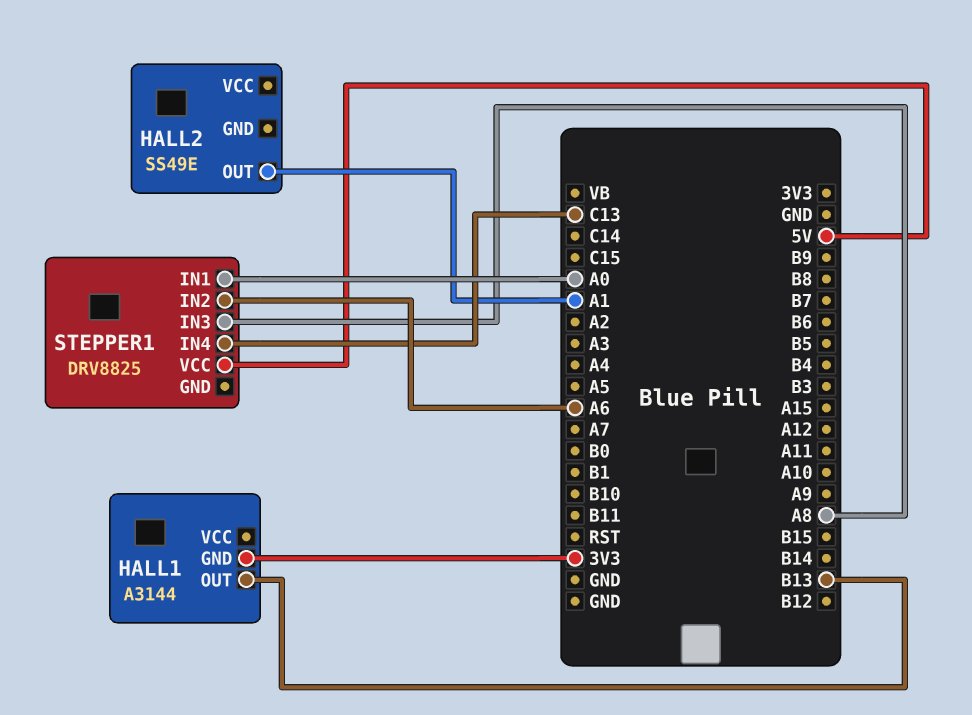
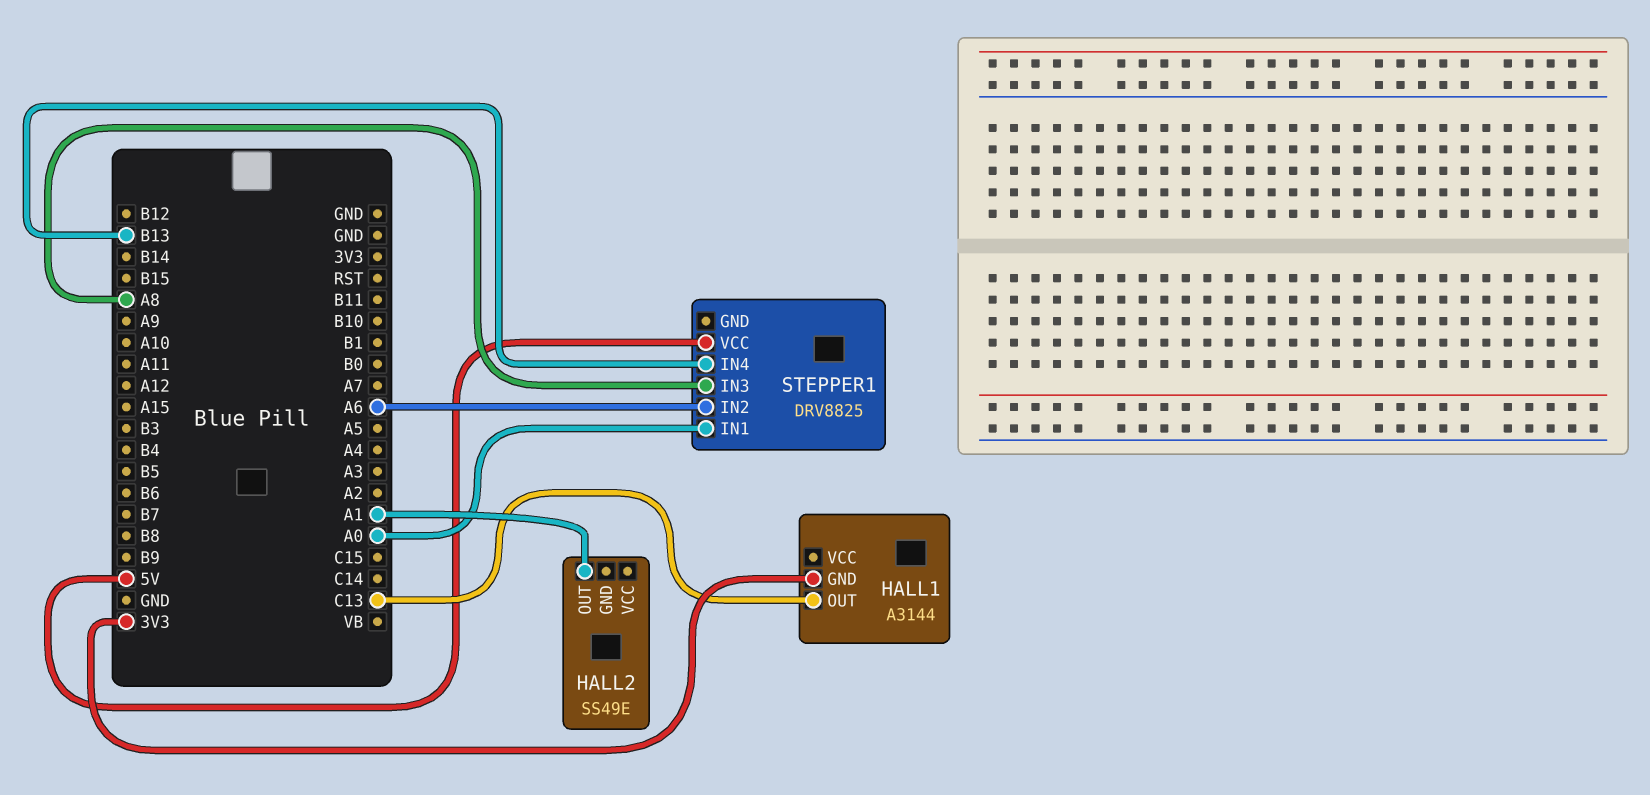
HALL1 pin OUT: B13 -> C13
STEPPER1 pin IN4: C13 -> B13

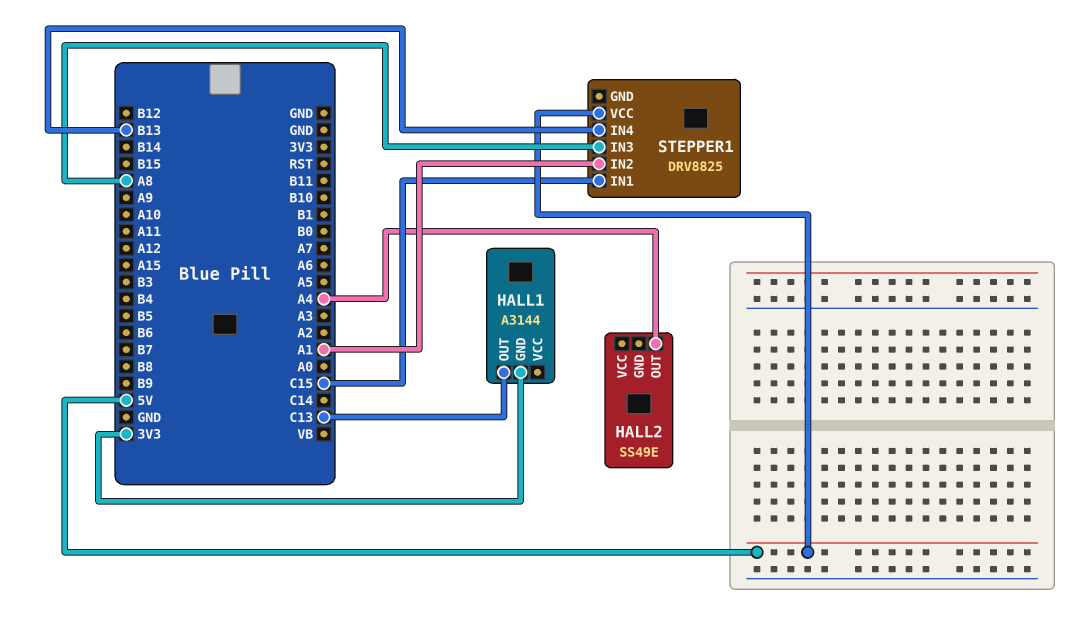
HALL2 pin OUT: A1 -> A4
STEPPER1 pin IN1: A0 -> C15
STEPPER1 pin IN2: A6 -> A1

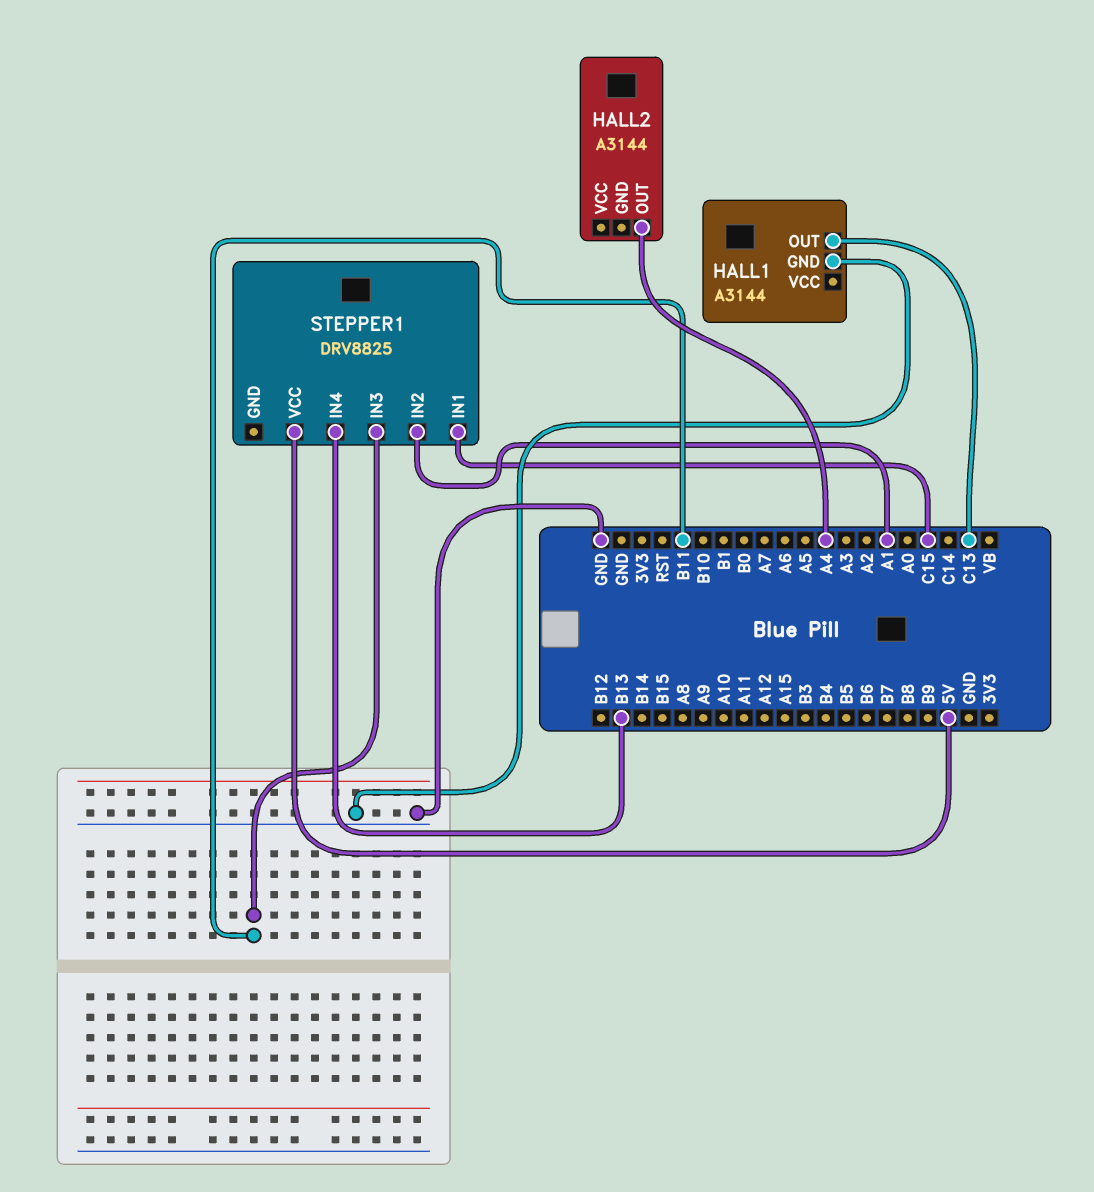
HALL1 pin GND: 3V3 -> GND
HALL2: SS49E -> A3144
STEPPER1 pin IN3: A8 -> B11

